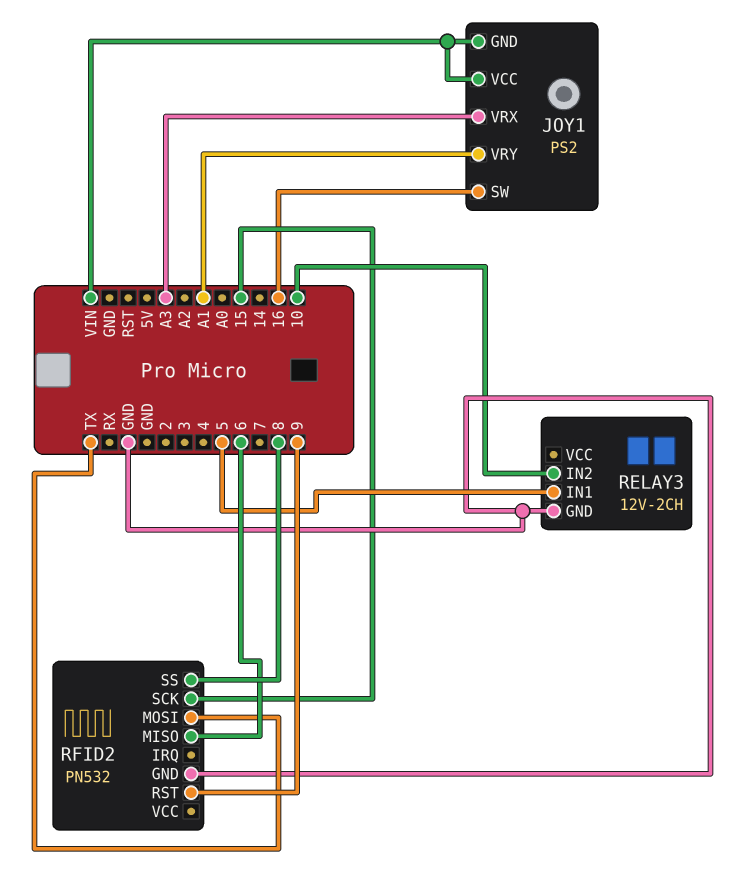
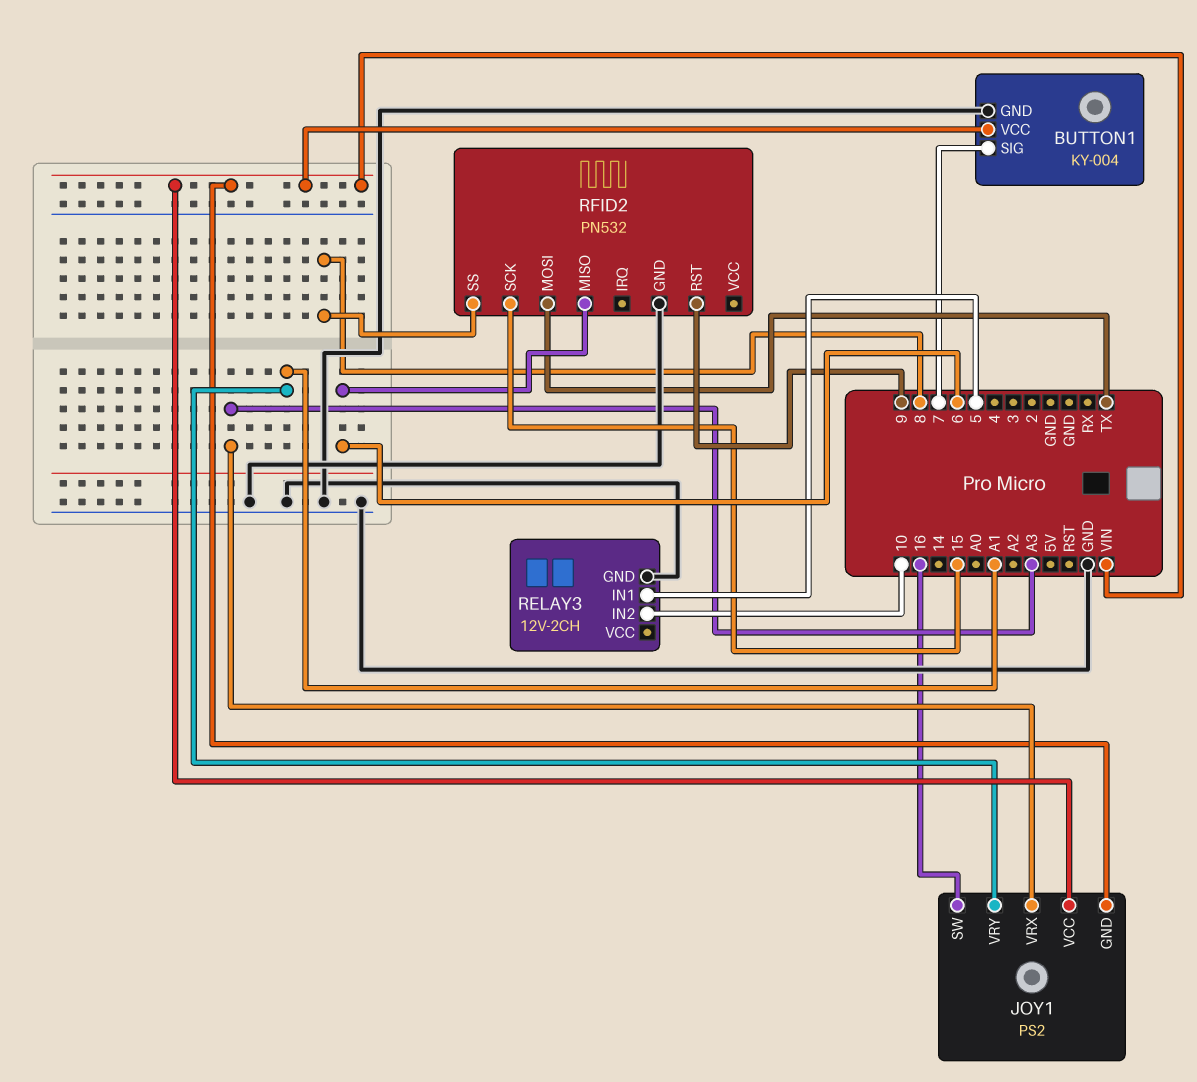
BUTTON1: none -> KY-004
BUTTON1 pin GND: none -> GND
BUTTON1 pin SIG: none -> 7
BUTTON1 pin VCC: none -> VIN

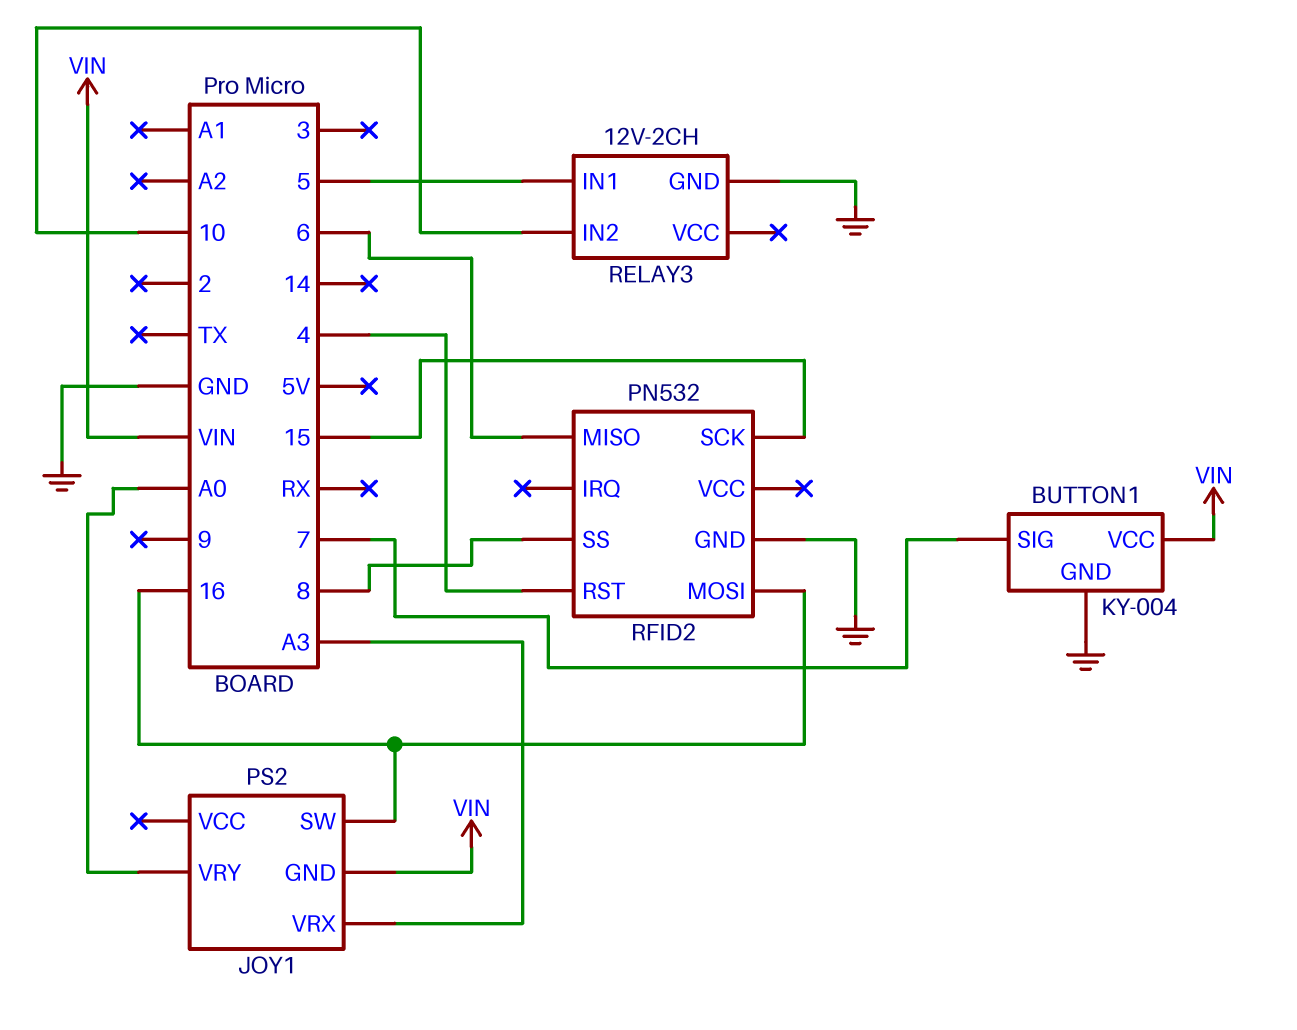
JOY1 pin VCC: VIN -> none
JOY1 pin VRY: A1 -> A0
RFID2 pin MOSI: TX -> 16
RFID2 pin RST: 9 -> 4

